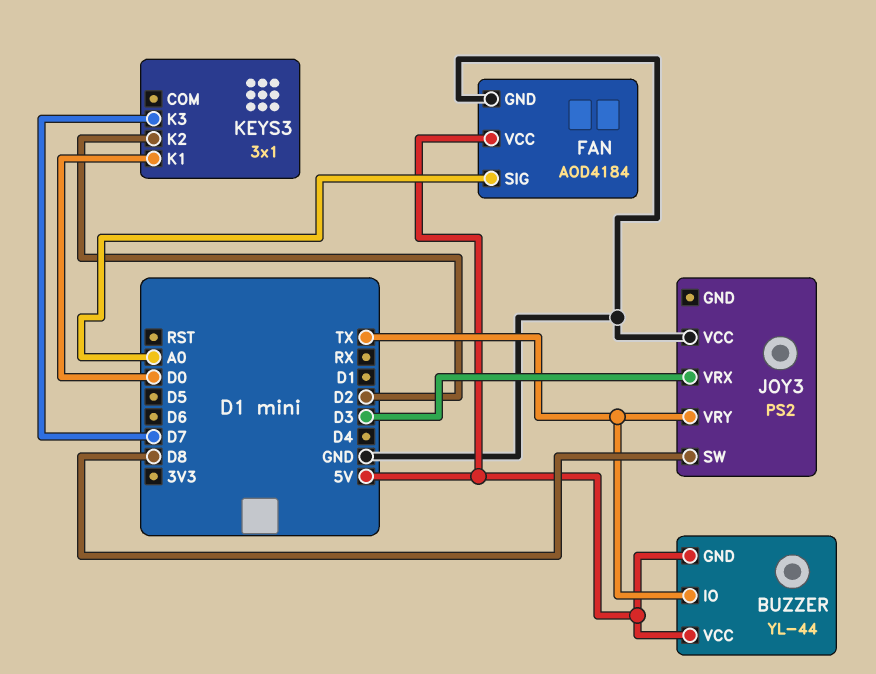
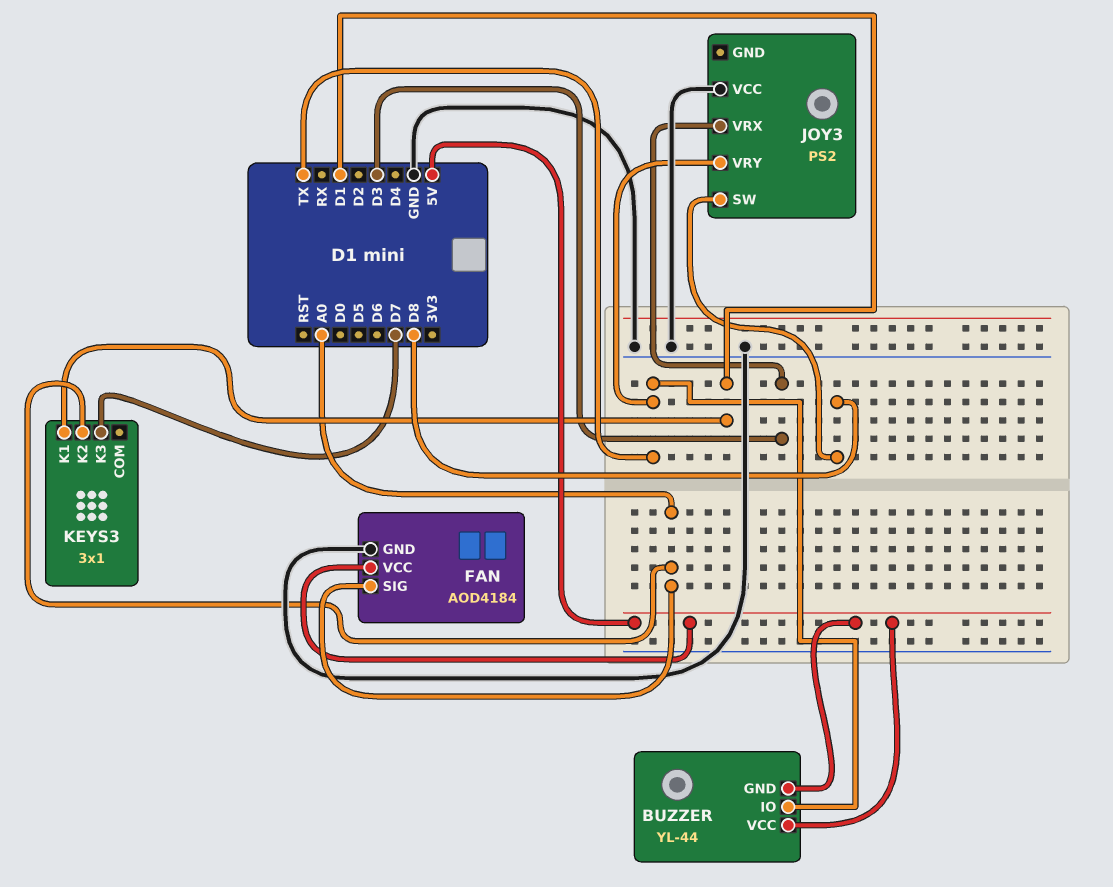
KEYS3 pin K1: D0 -> D1
KEYS3 pin K2: D2 -> A0

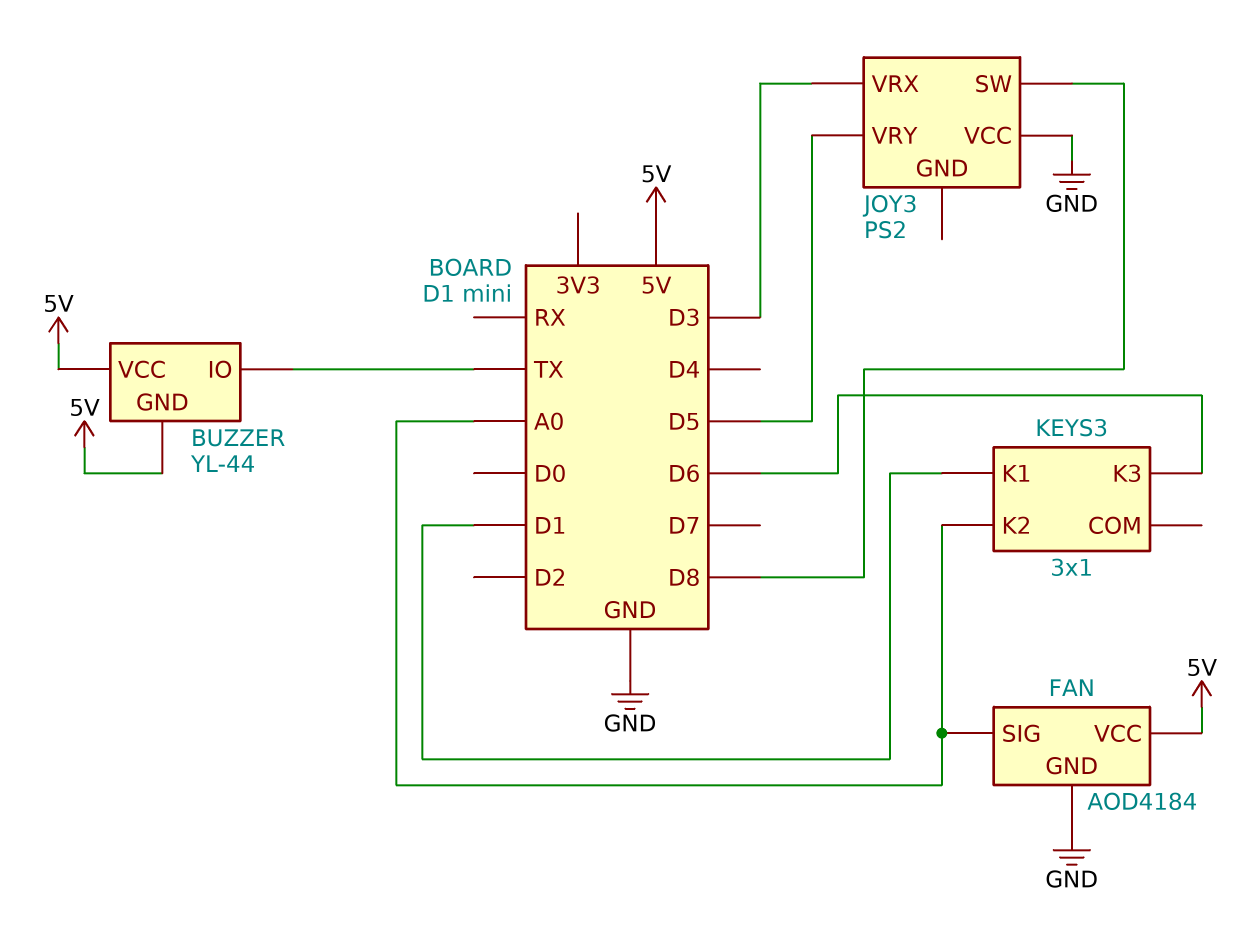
JOY3 pin VRY: TX -> D5
KEYS3 pin K3: D7 -> D6

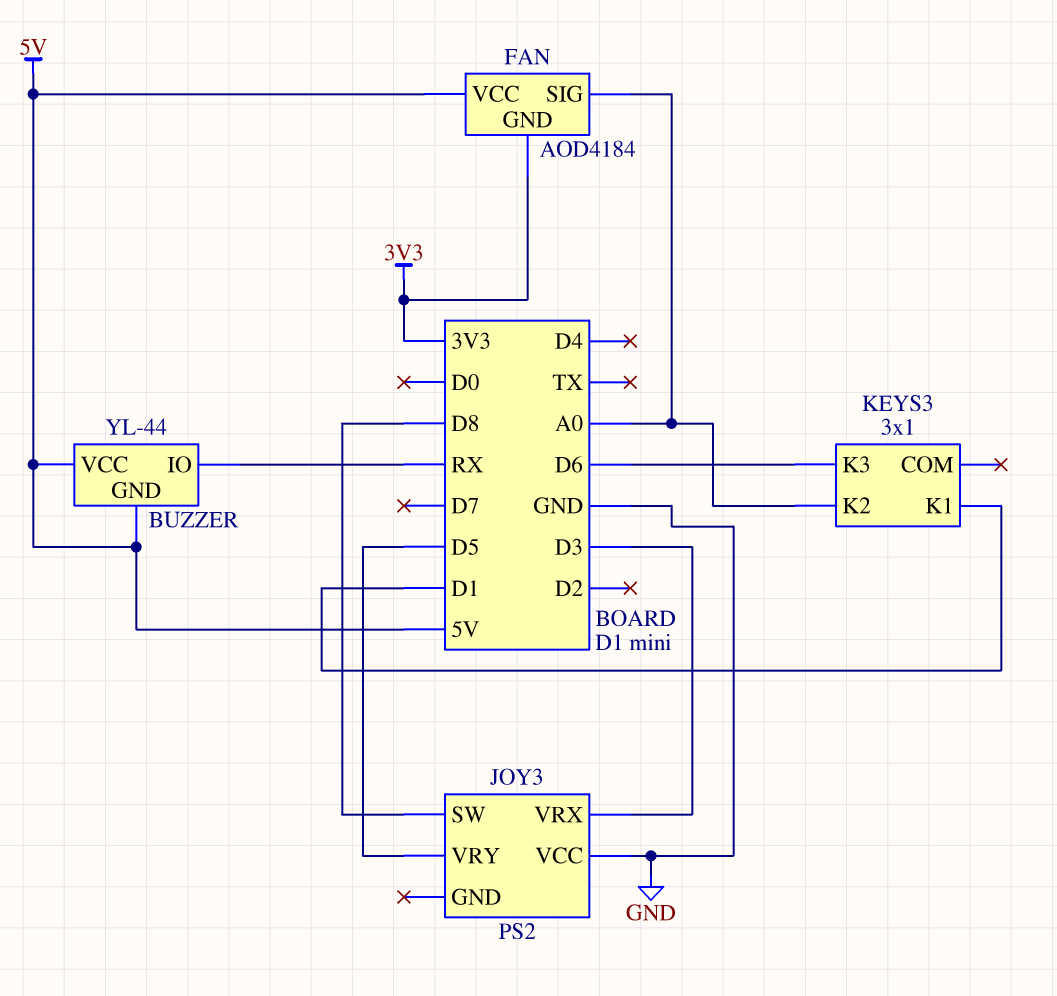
BUZZER pin IO: TX -> RX
FAN pin GND: GND -> 3V3

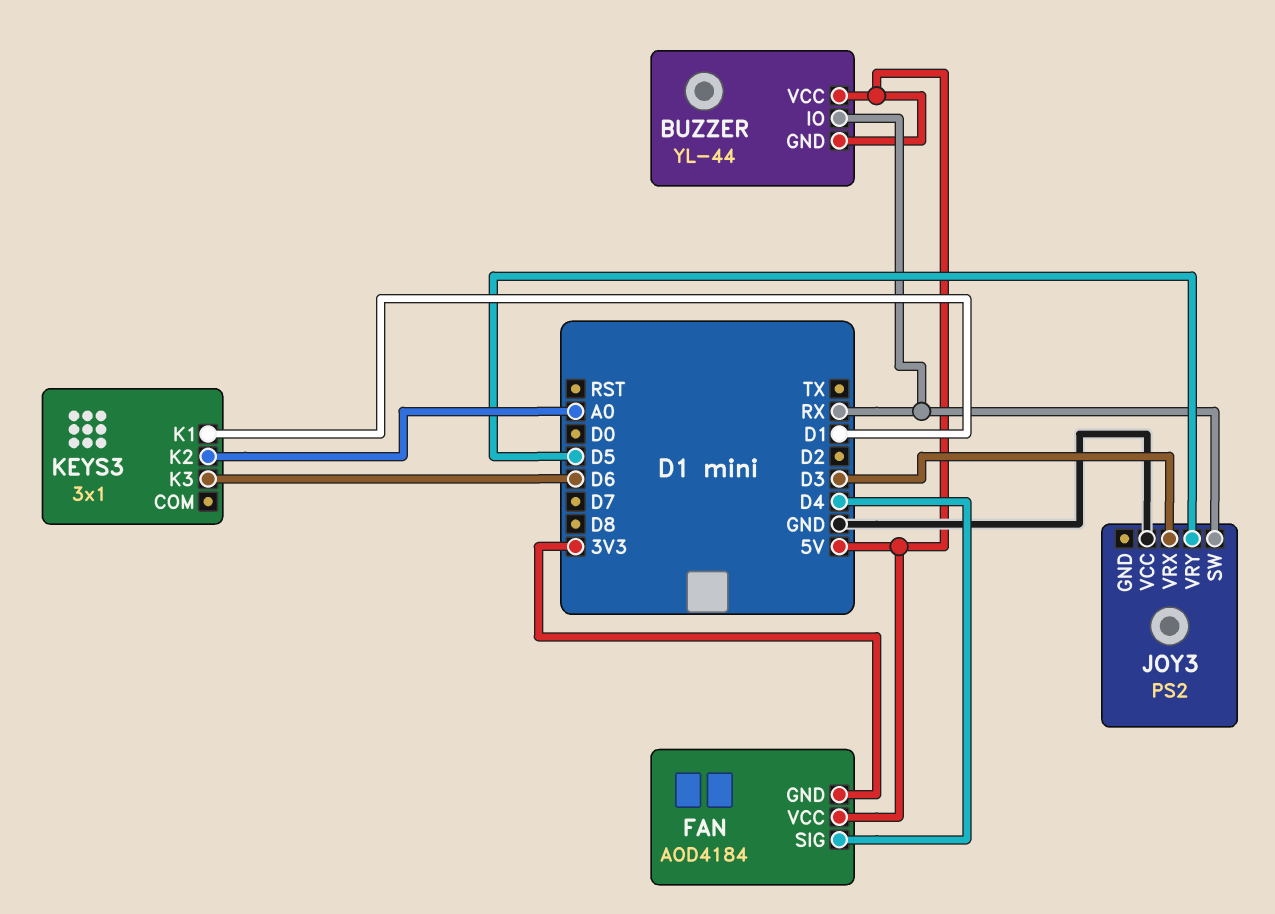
FAN pin SIG: A0 -> D4
JOY3 pin SW: D8 -> RX

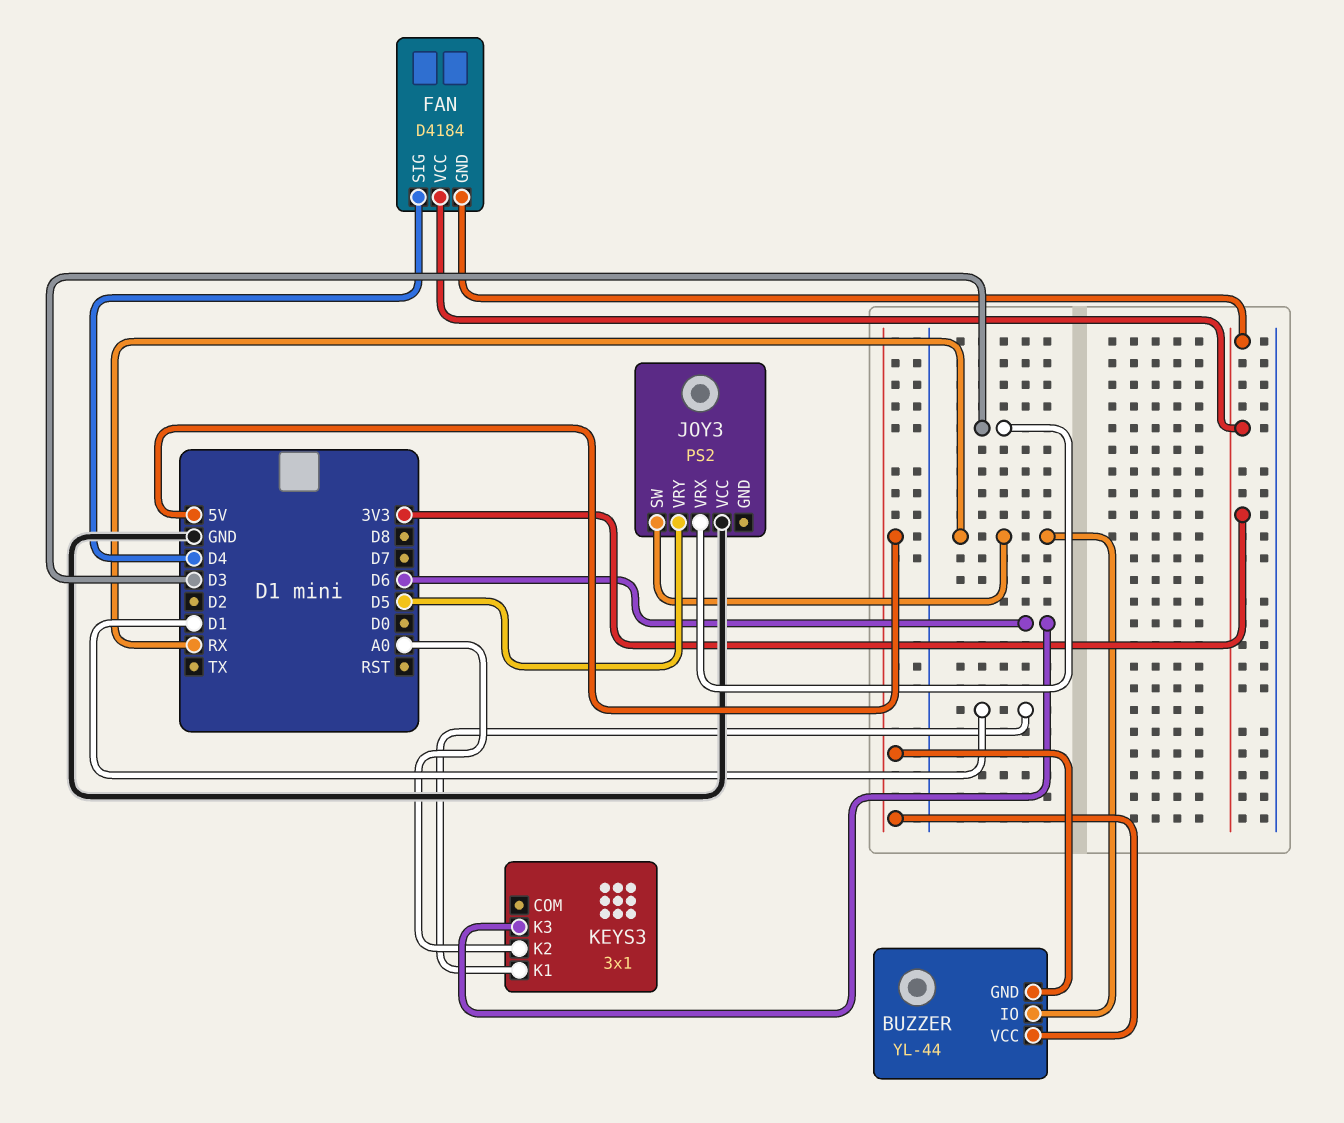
FAN: AOD4184 -> D4184
FAN pin VCC: 5V -> 3V3

